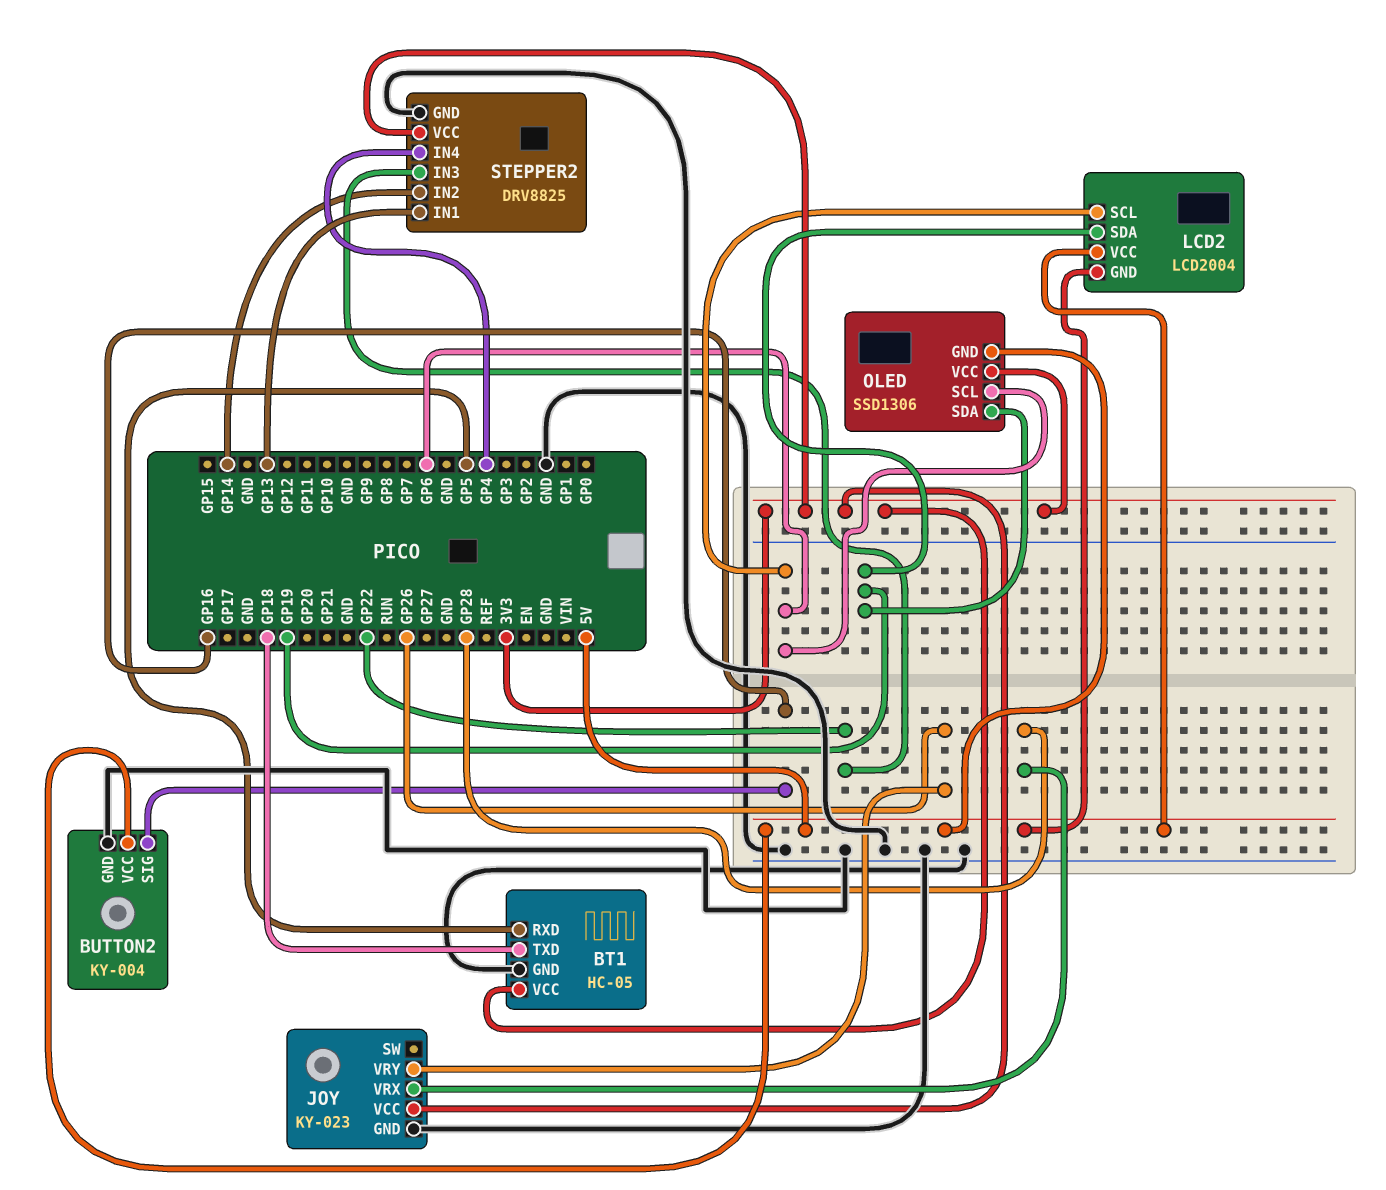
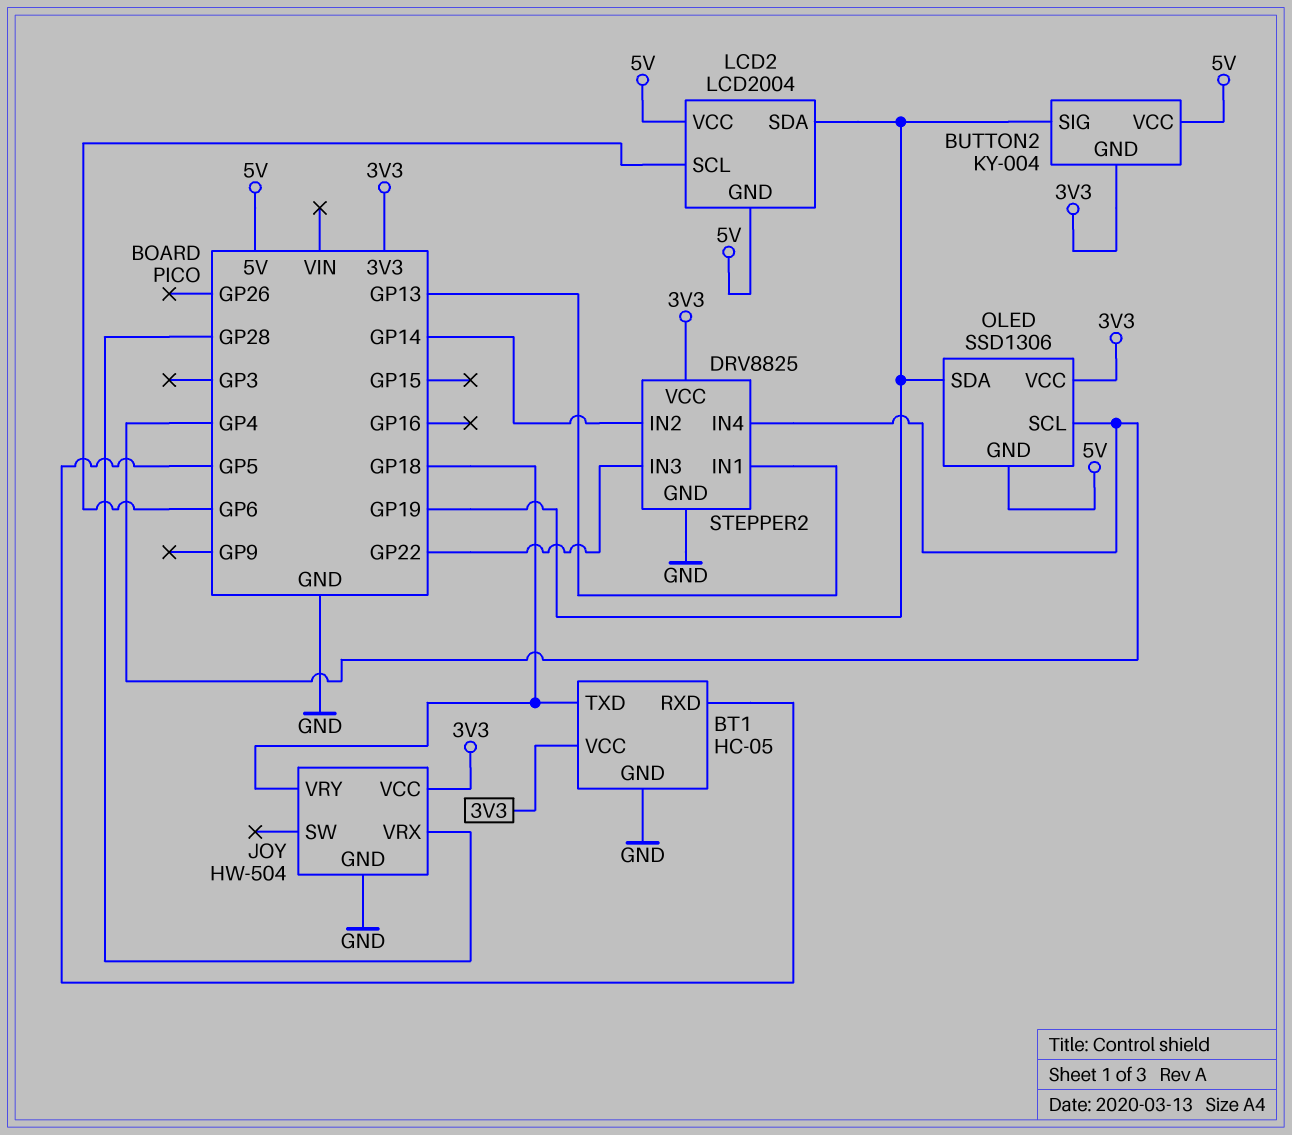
BUTTON2 pin GND: GND -> 3V3
BUTTON2 pin SIG: GP16 -> GP19
JOY: KY-023 -> HW-504
JOY pin VRY: GP26 -> GP18
OLED pin SCL: GP6 -> GP4

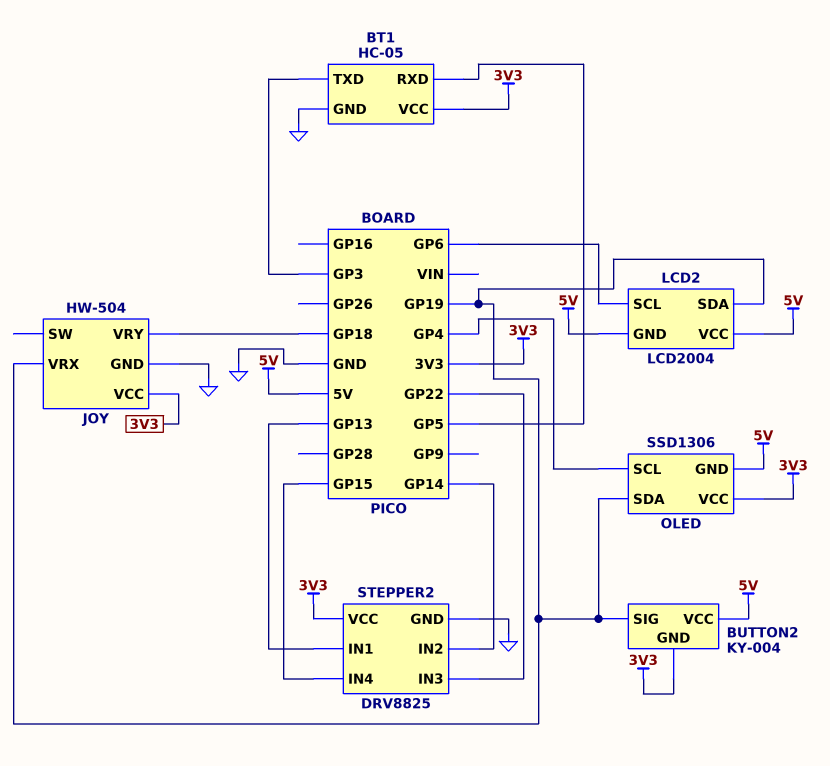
BT1 pin TXD: GP18 -> GP3
JOY pin VRX: GP28 -> GP19
STEPPER2 pin IN4: GP4 -> GP15

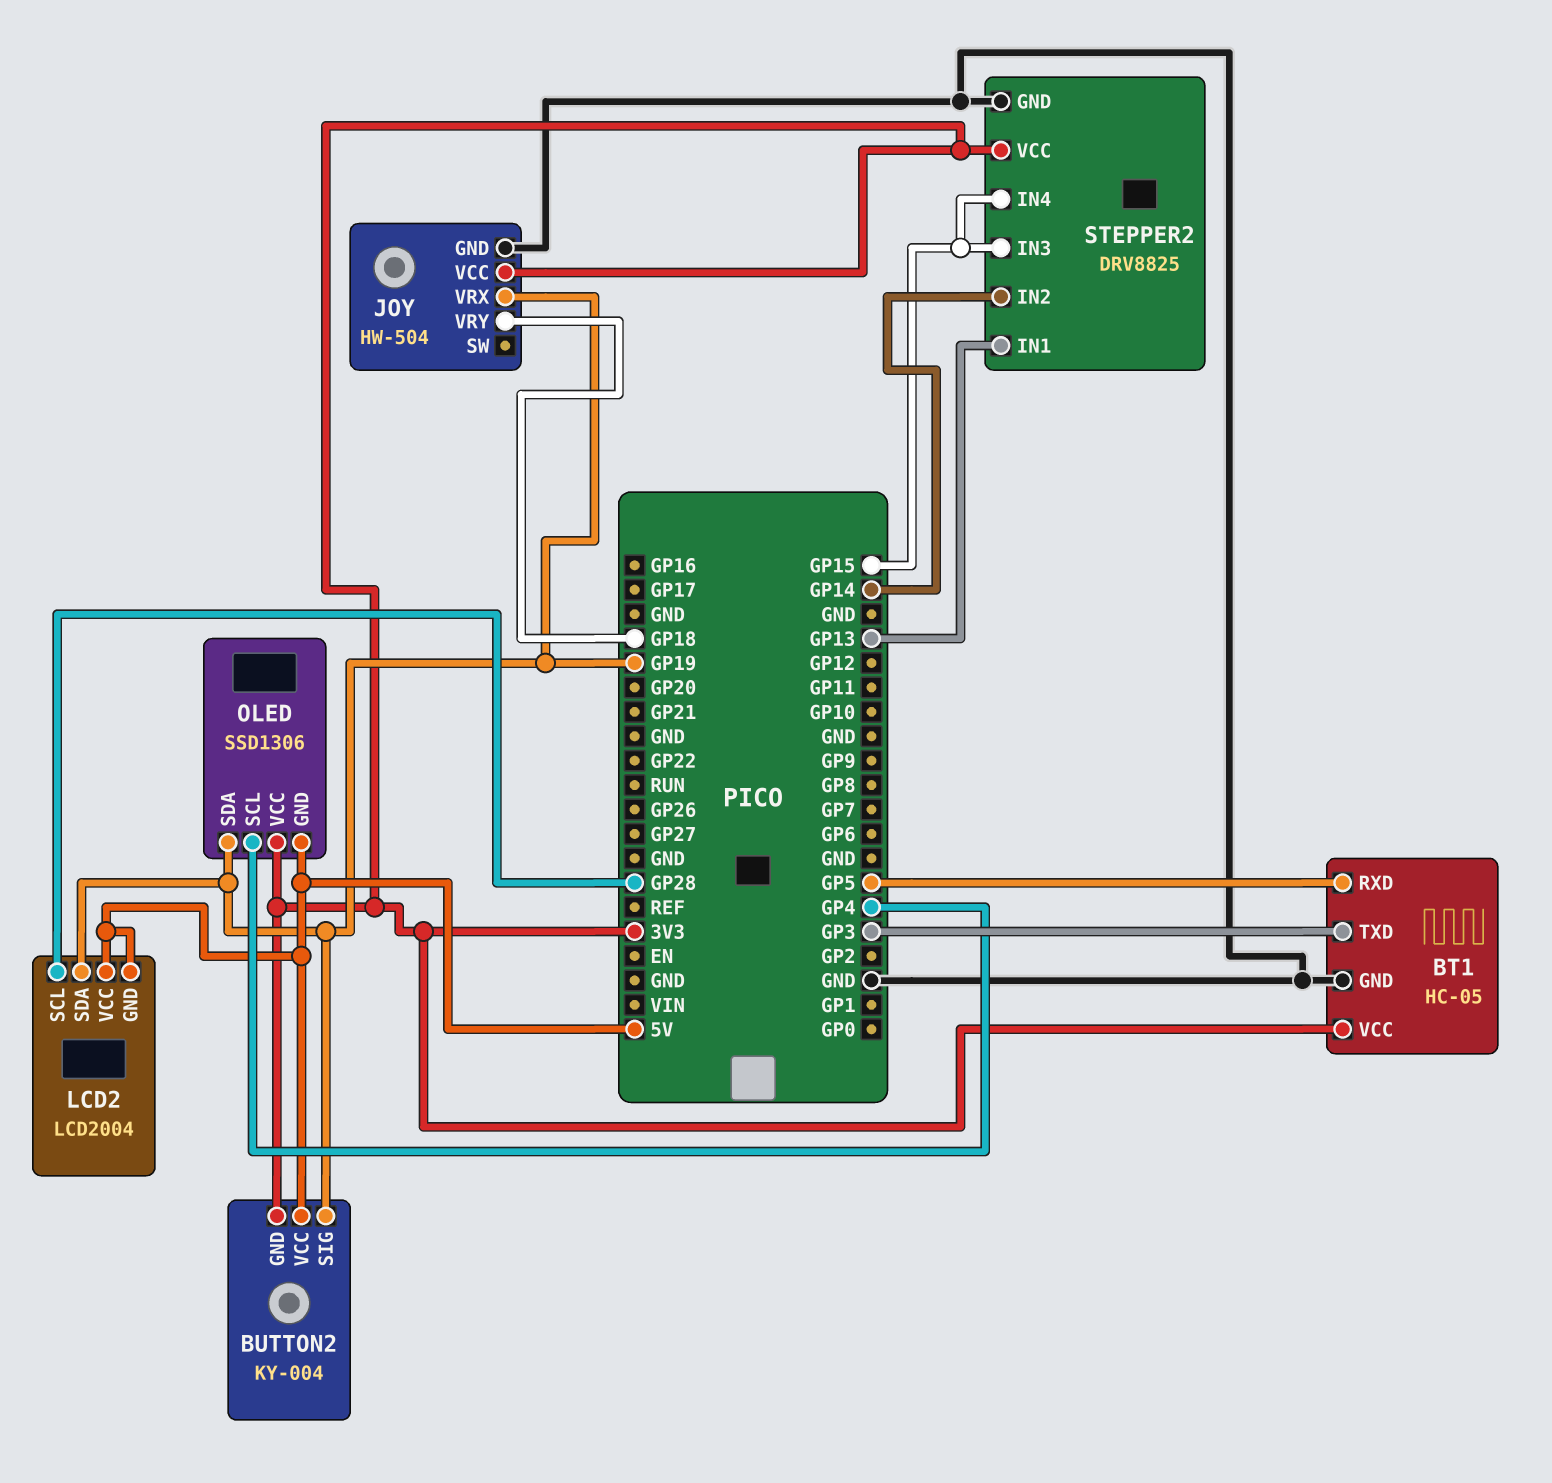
LCD2 pin SCL: GP6 -> GP28
STEPPER2 pin IN3: GP22 -> GP15

